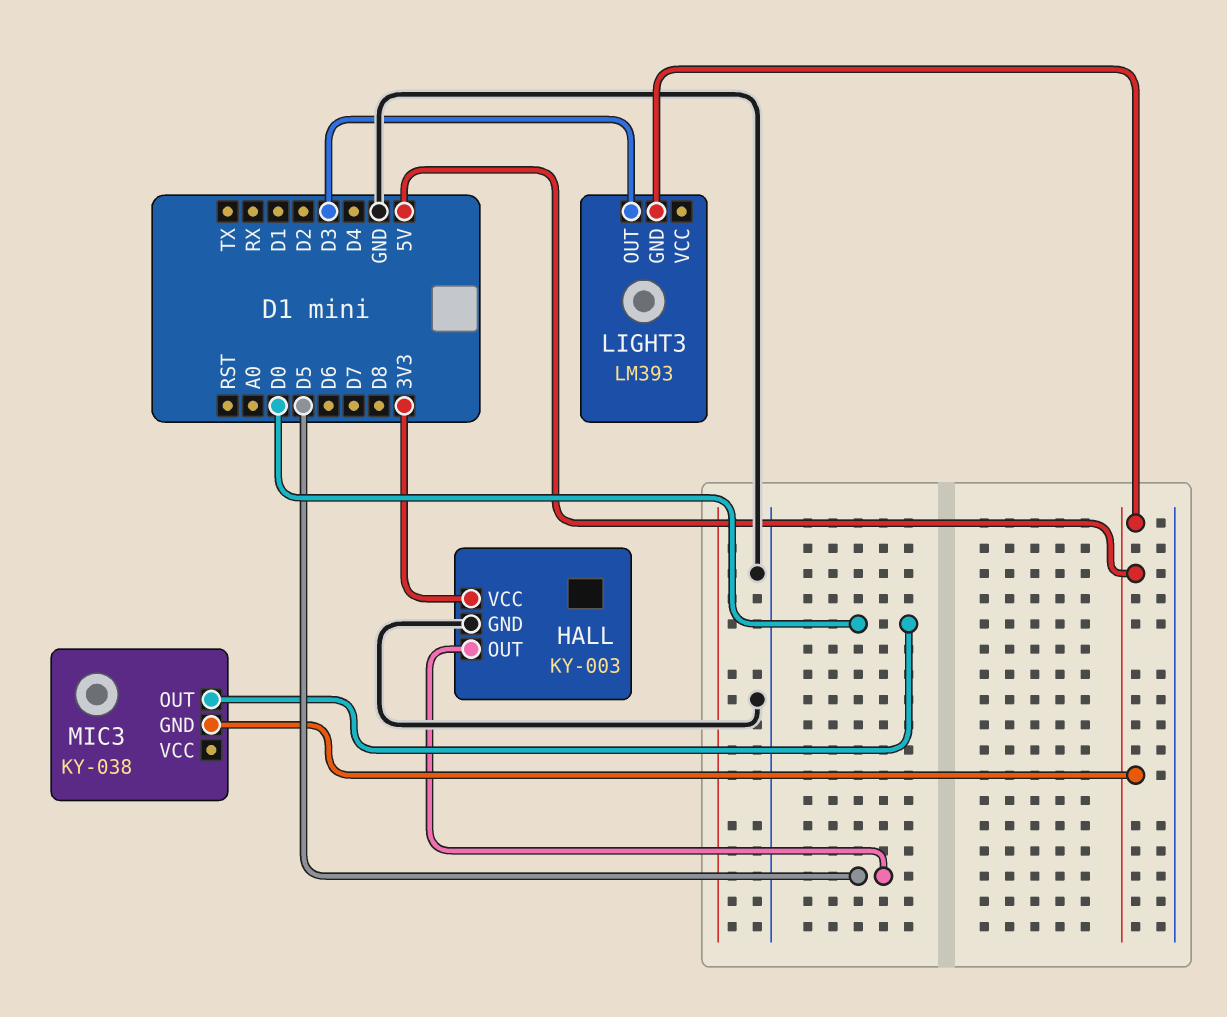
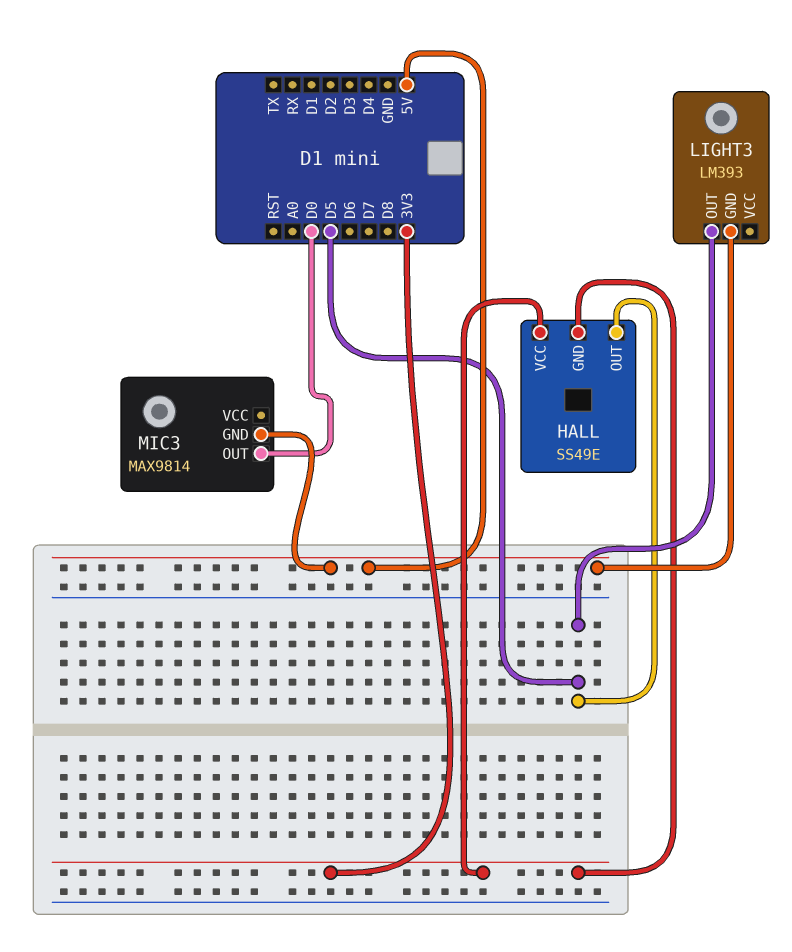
HALL: KY-003 -> SS49E
HALL pin GND: GND -> 3V3
LIGHT3 pin OUT: D3 -> D5
MIC3: KY-038 -> MAX9814

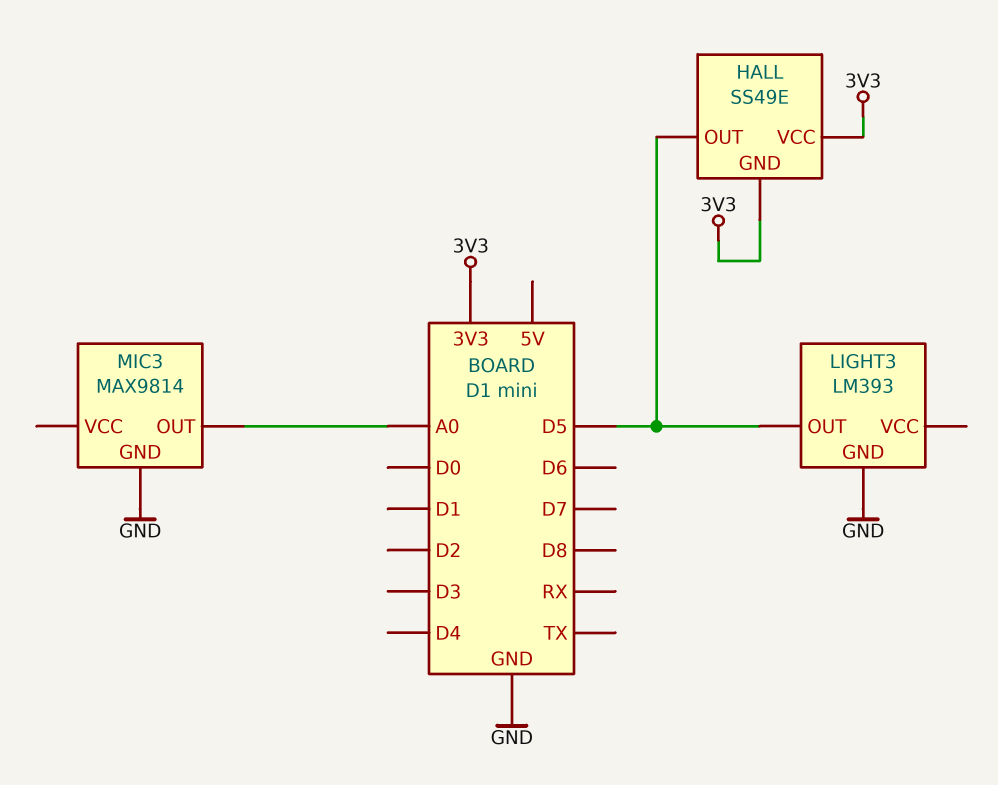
LIGHT3 pin GND: 5V -> GND
MIC3 pin GND: 5V -> GND
MIC3 pin OUT: D0 -> A0

